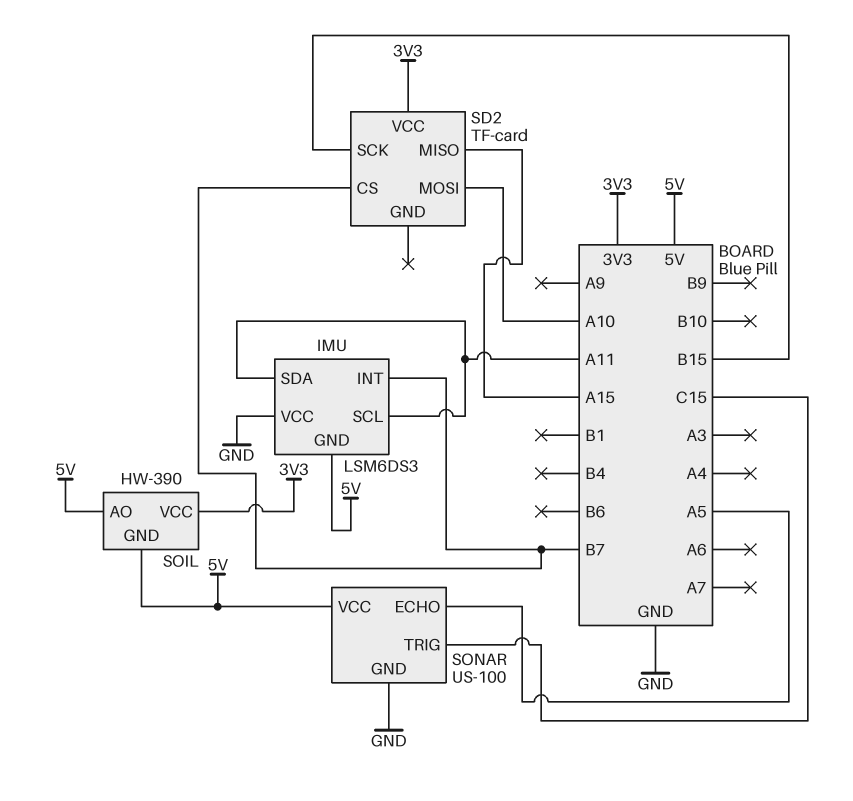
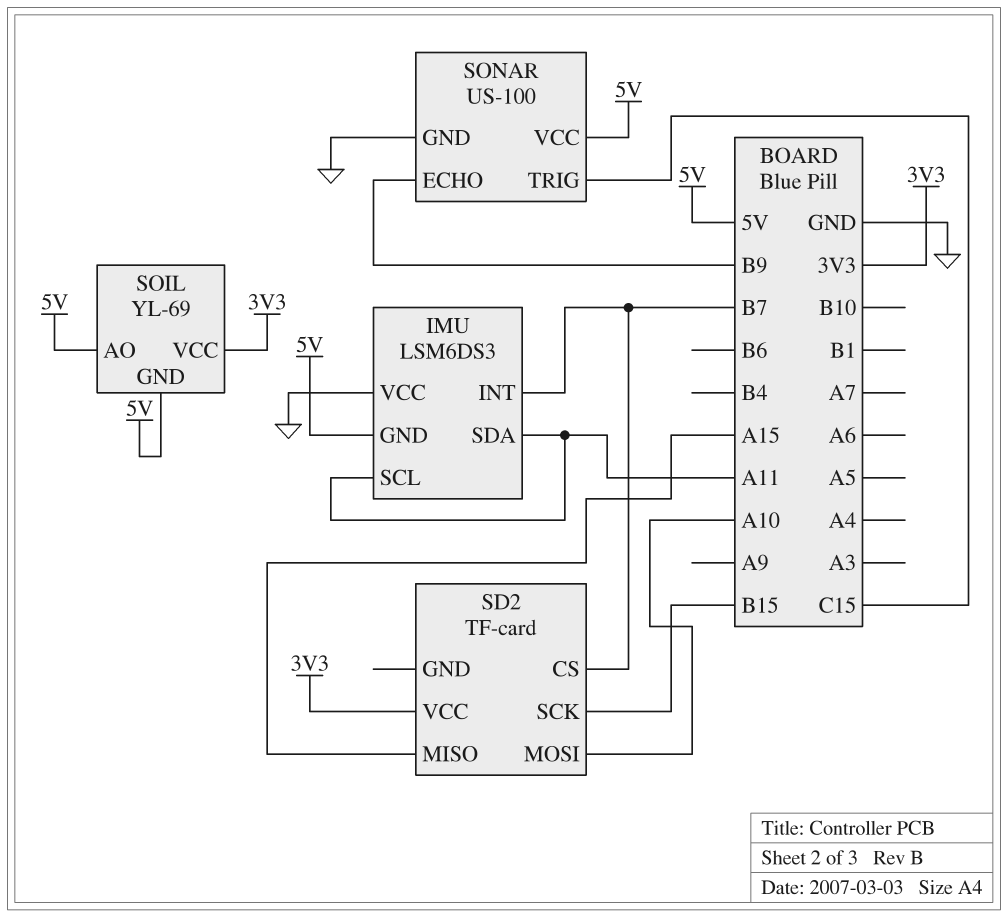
SOIL: HW-390 -> YL-69
SONAR pin ECHO: A5 -> B9

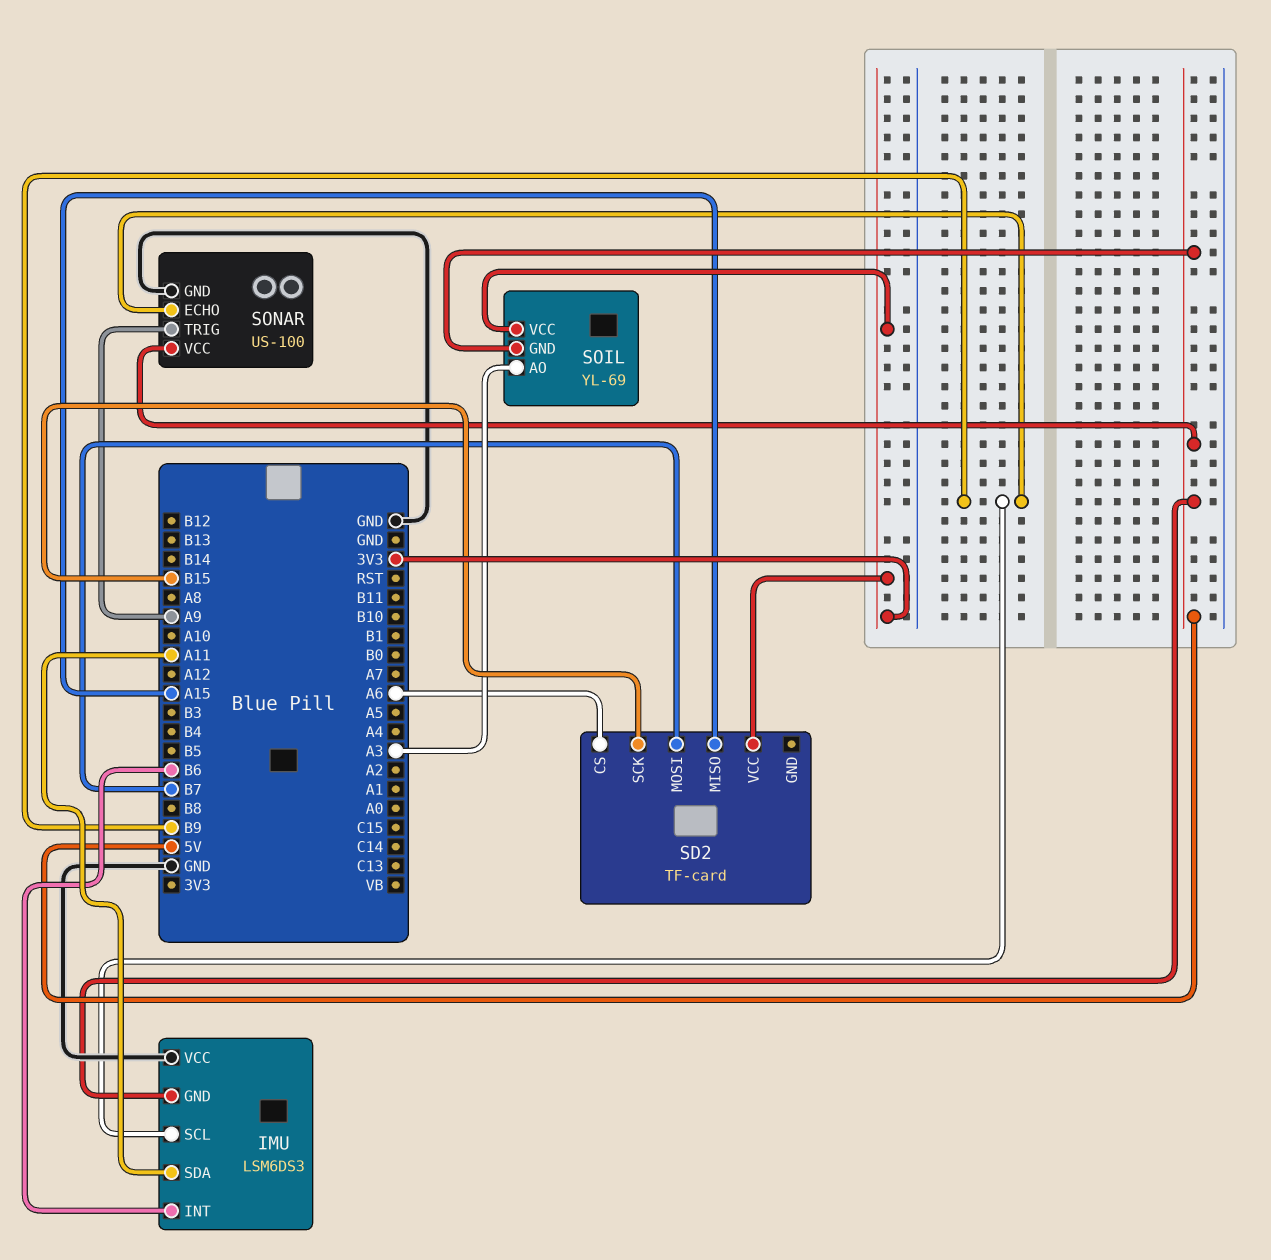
IMU pin INT: B7 -> B6
IMU pin SCL: A11 -> B9
SD2 pin CS: B7 -> A6
SD2 pin MOSI: A10 -> B7
SOIL pin AO: 5V -> A3
SONAR pin TRIG: C15 -> A9

